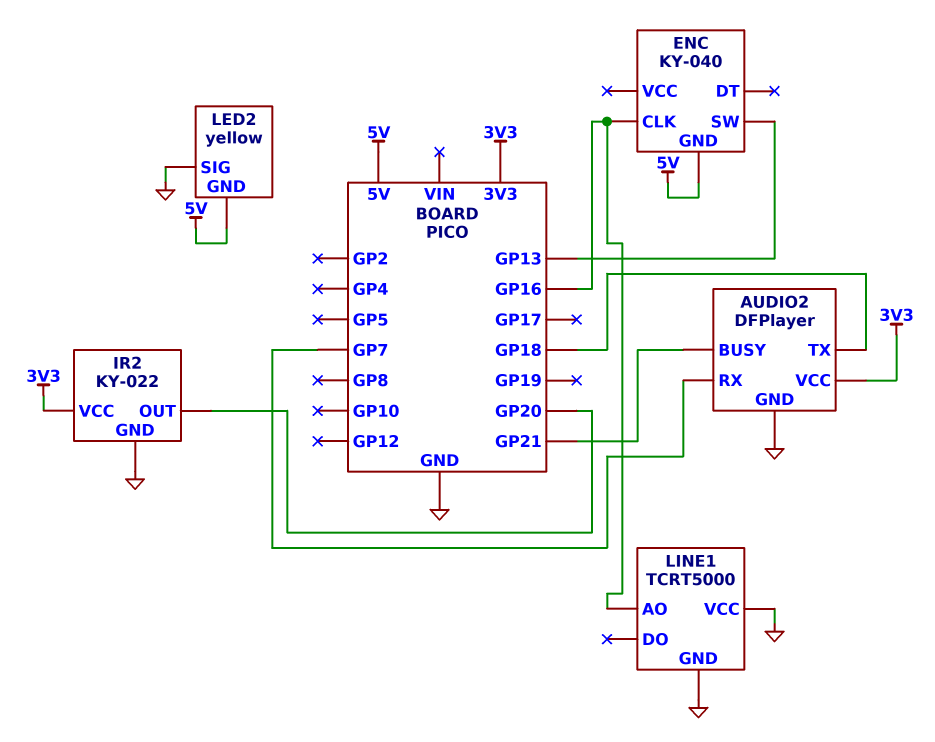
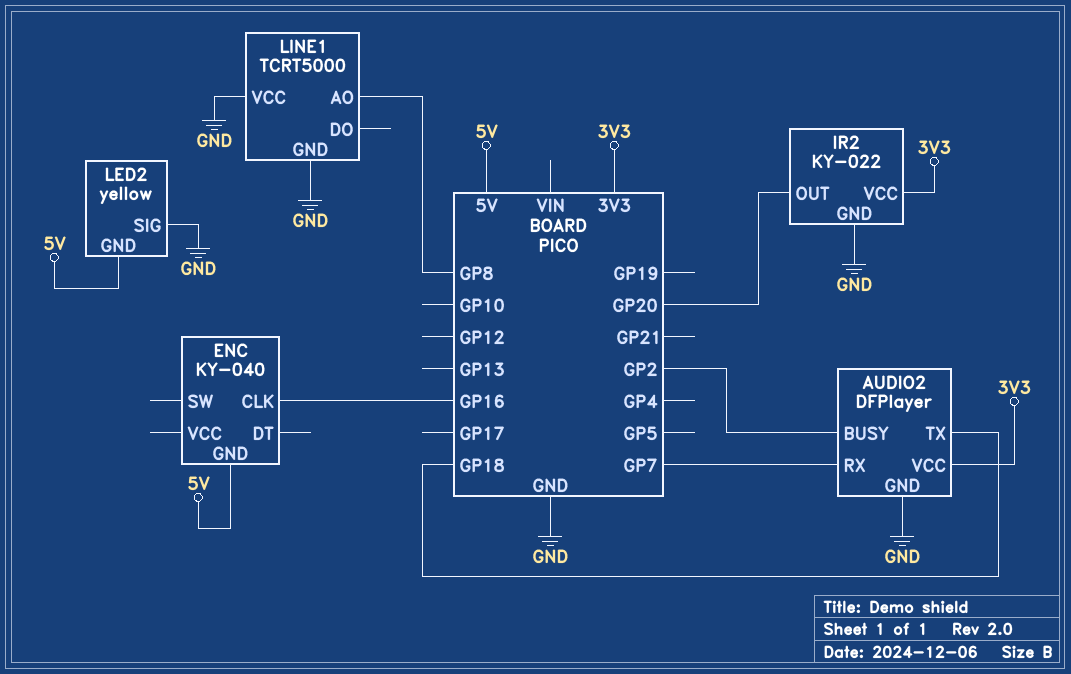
AUDIO2 pin BUSY: GP21 -> GP2
ENC pin SW: GP13 -> none
LINE1 pin AO: GP16 -> GP8

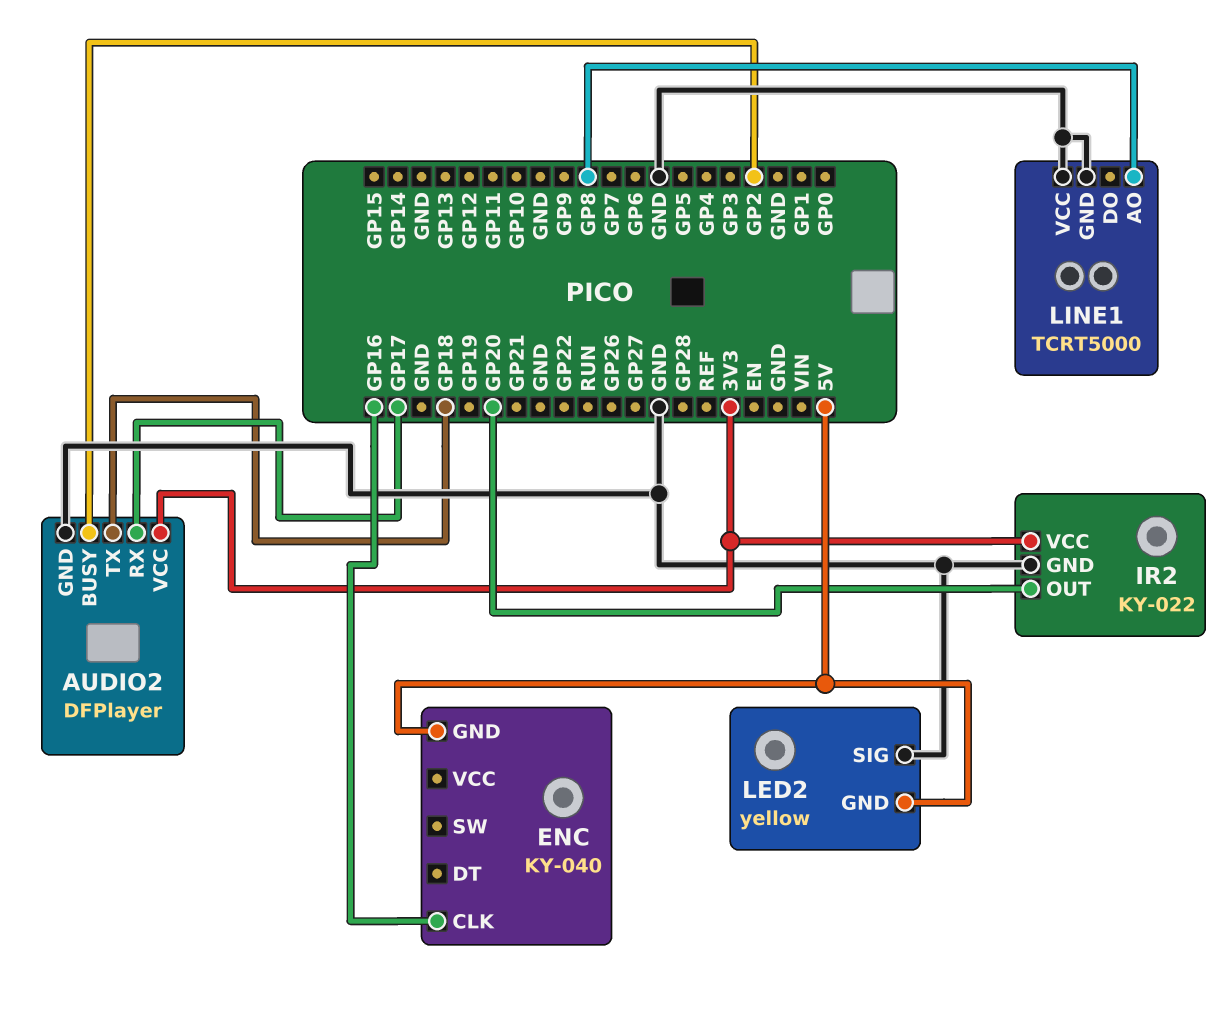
AUDIO2 pin RX: GP7 -> GP17

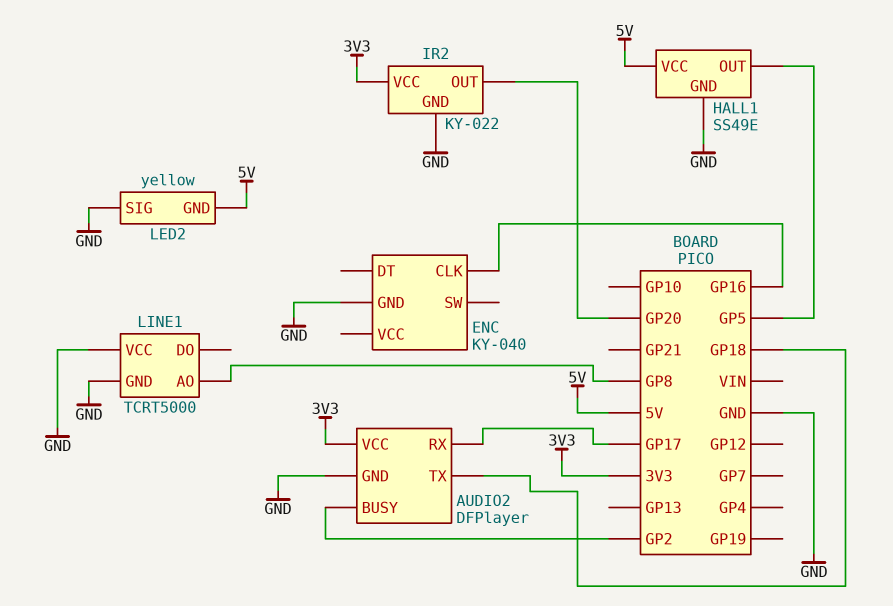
ENC pin GND: 5V -> GND
HALL1: none -> SS49E
HALL1 pin GND: none -> GND
HALL1 pin OUT: none -> GP5
HALL1 pin VCC: none -> 5V

